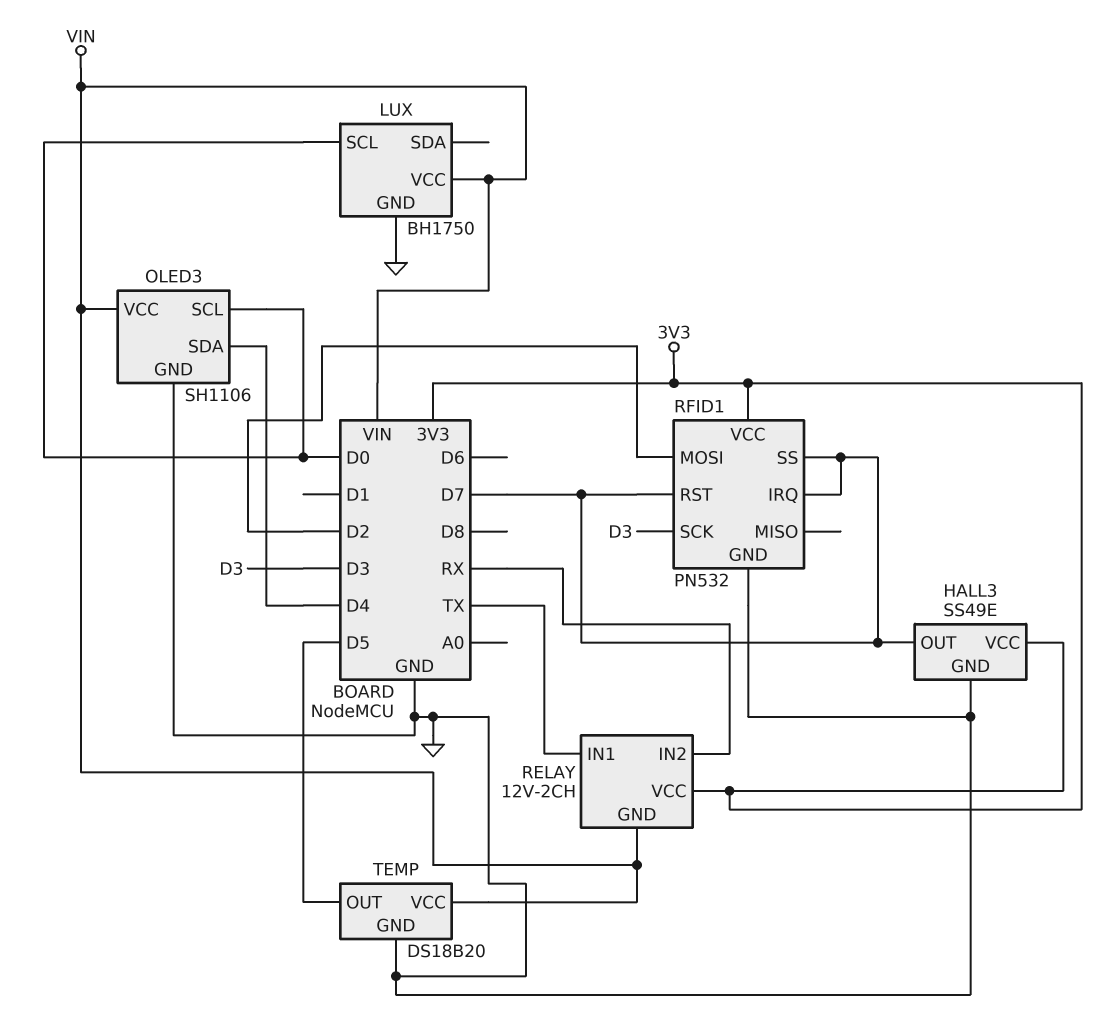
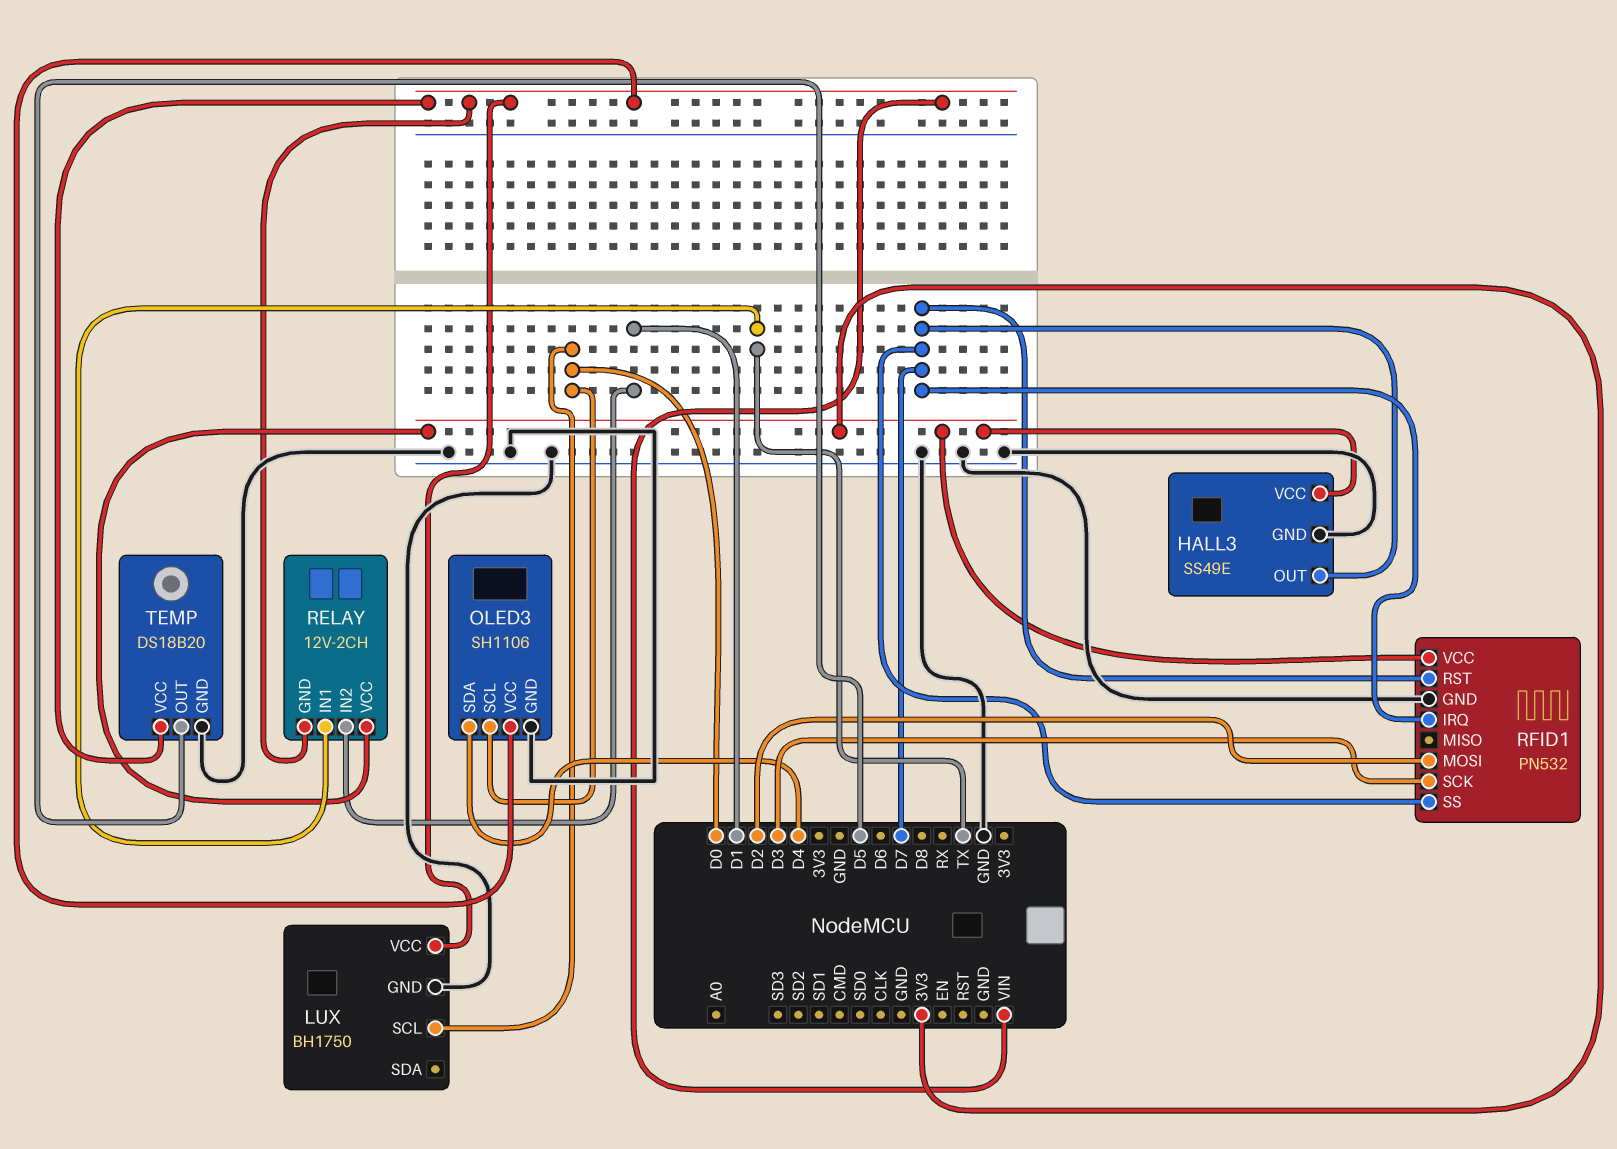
RELAY pin IN2: RX -> D1

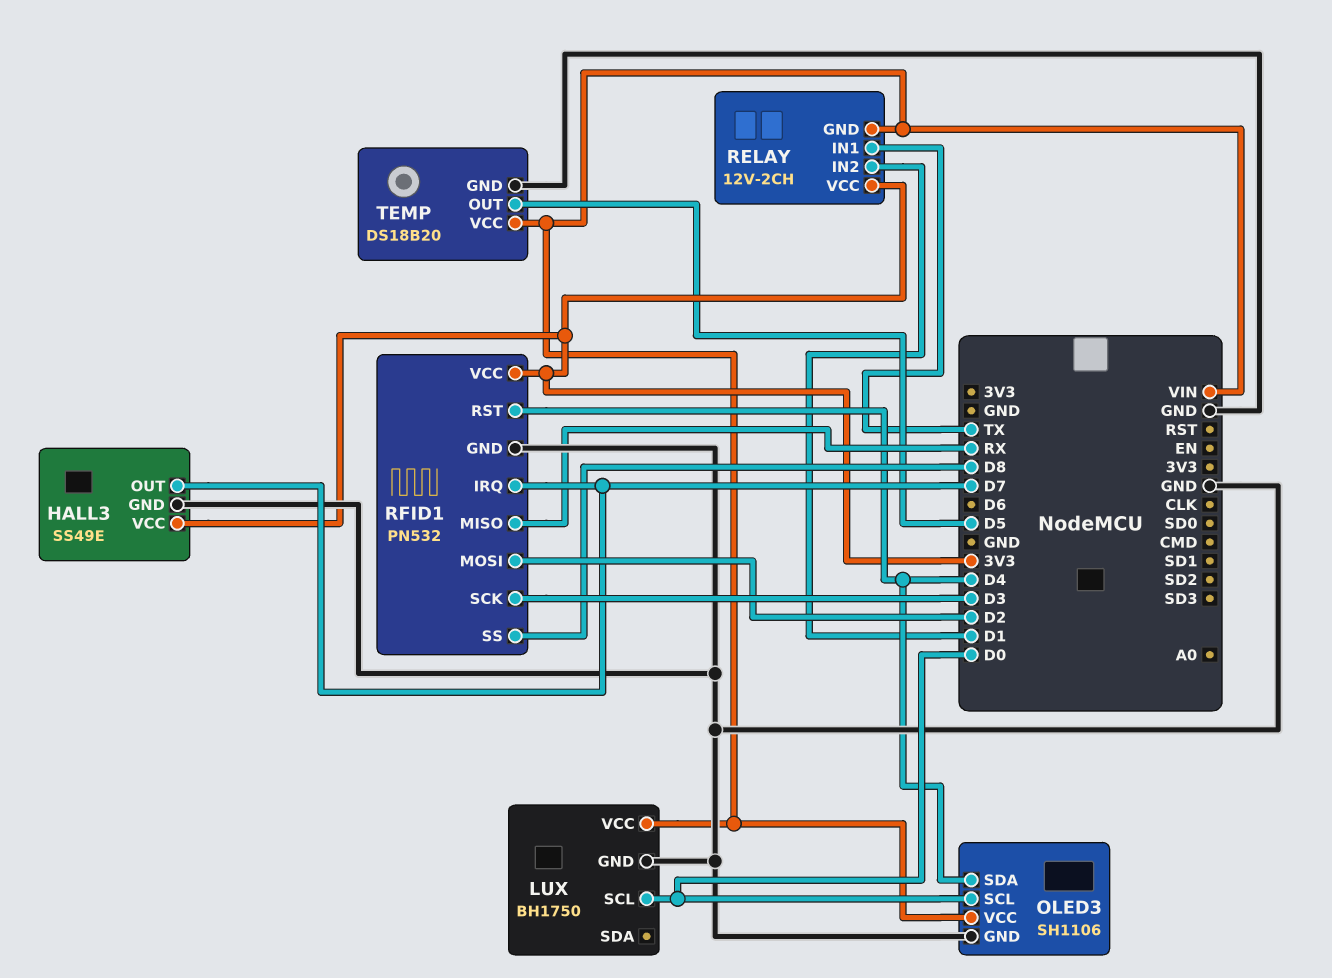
RFID1 pin MISO: none -> RX
RFID1 pin RST: D7 -> D4
RFID1 pin SS: D7 -> D8

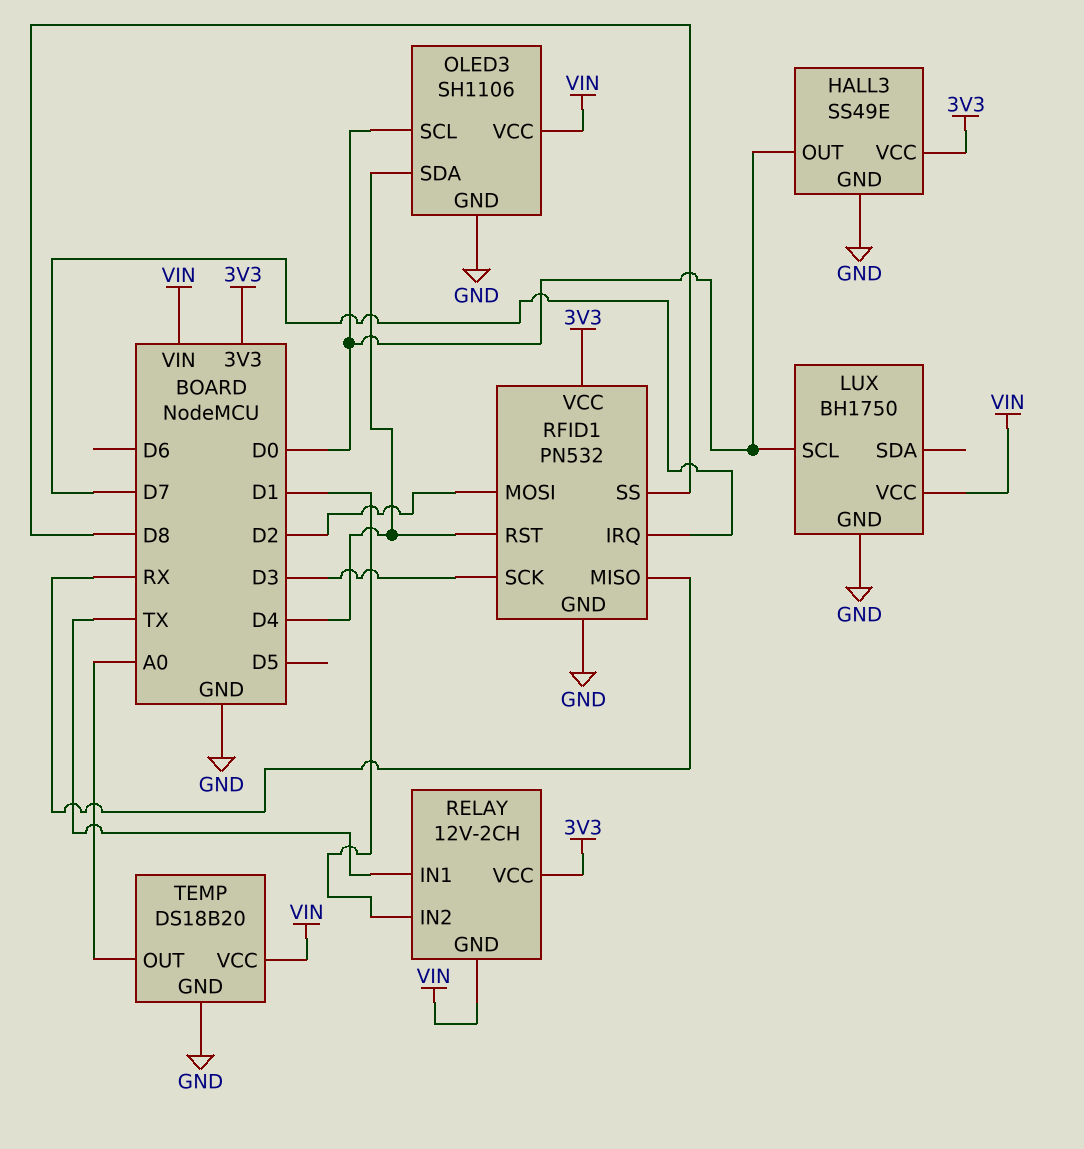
HALL3 pin OUT: D7 -> D0
TEMP pin OUT: D5 -> A0

